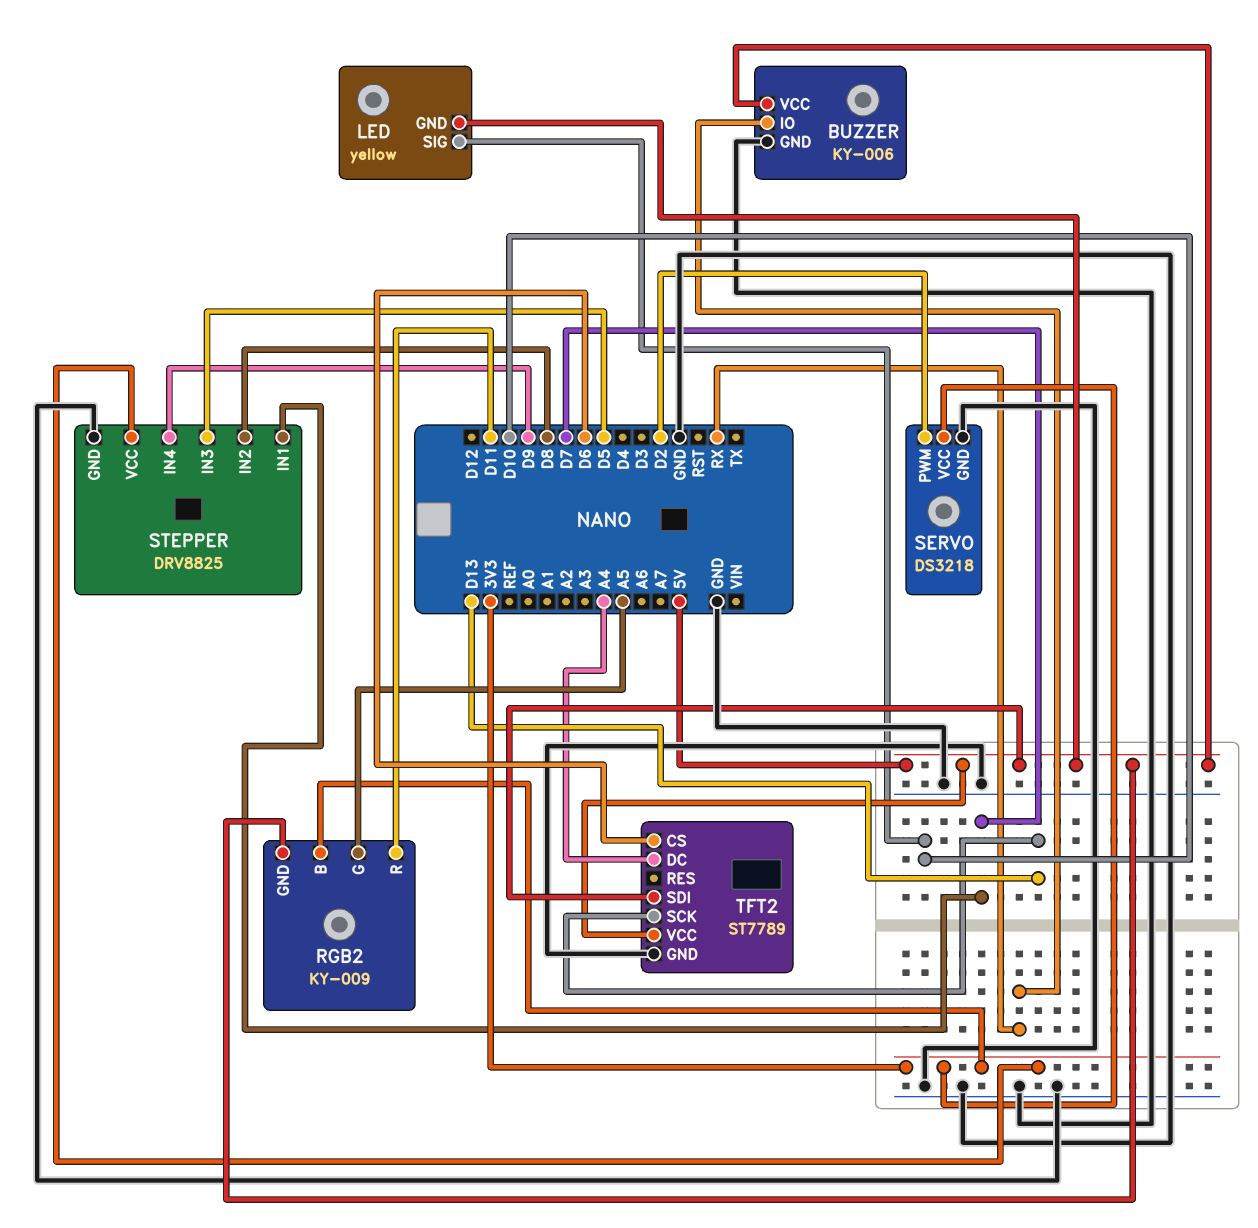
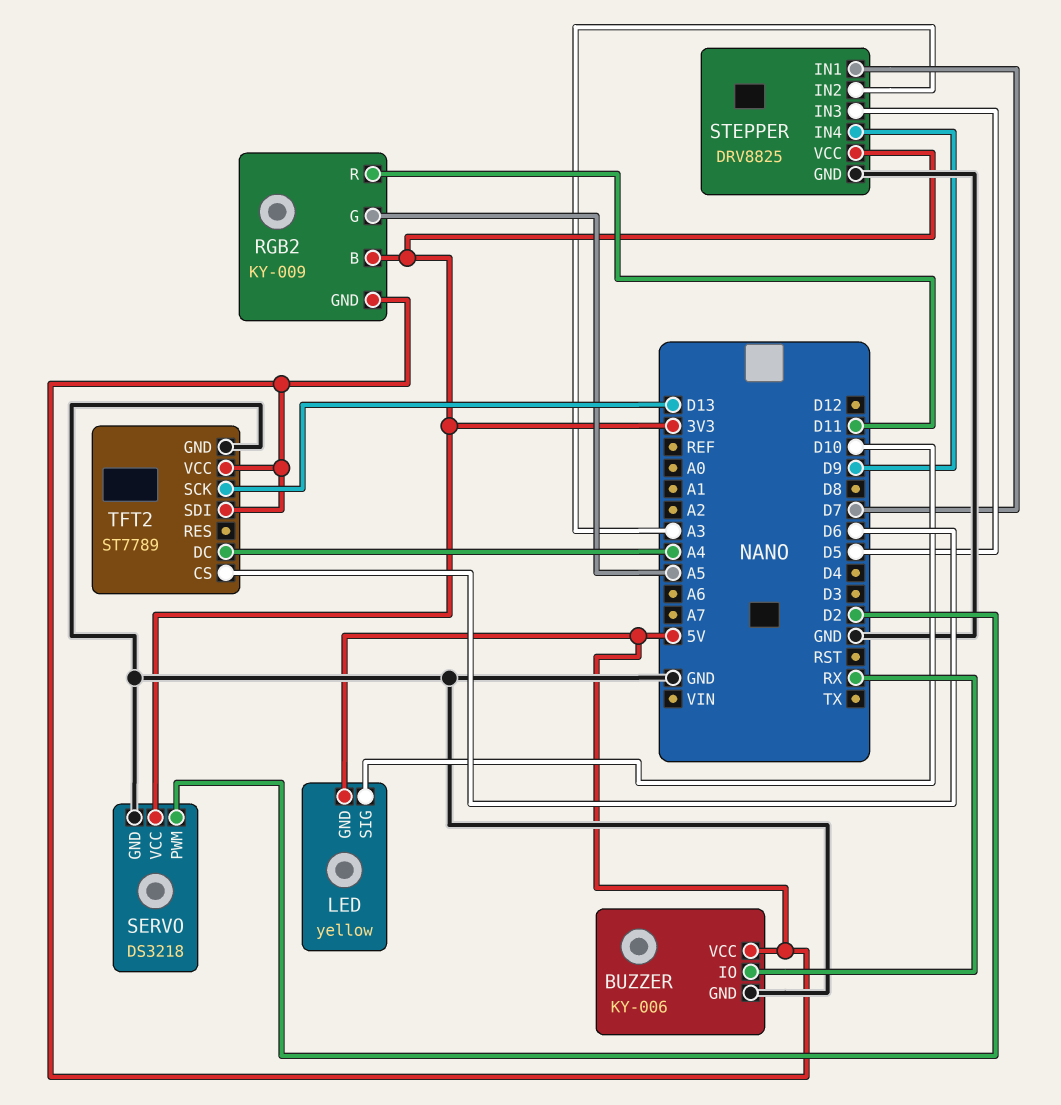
STEPPER pin IN2: D8 -> A3

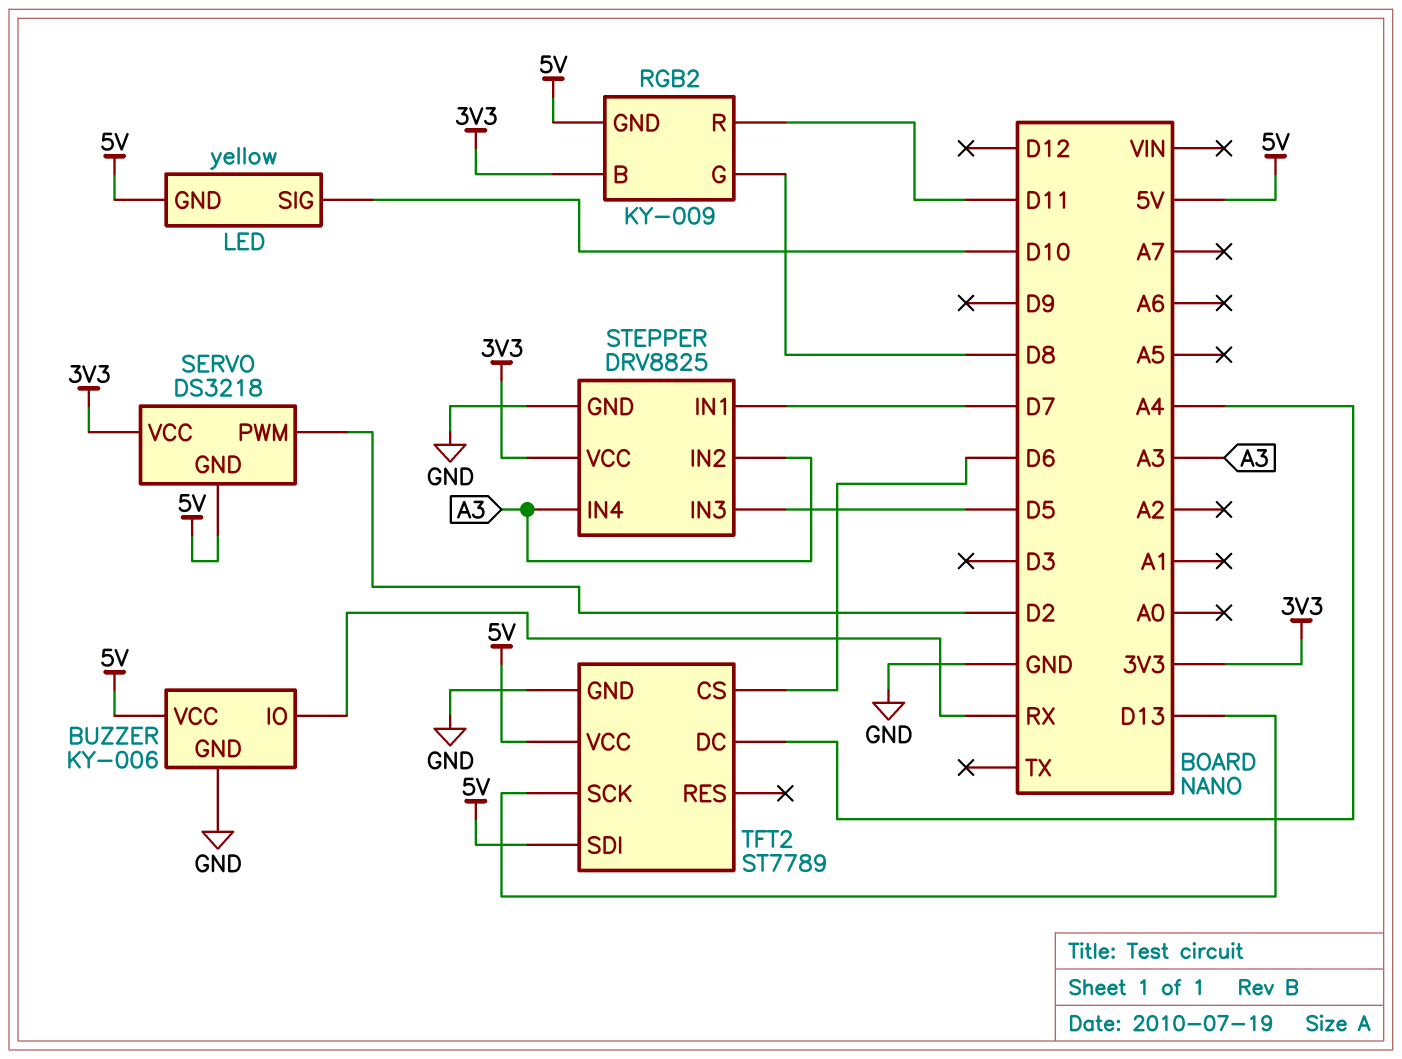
RGB2 pin G: A5 -> D8
SERVO pin GND: GND -> 5V
STEPPER pin IN4: D9 -> A3

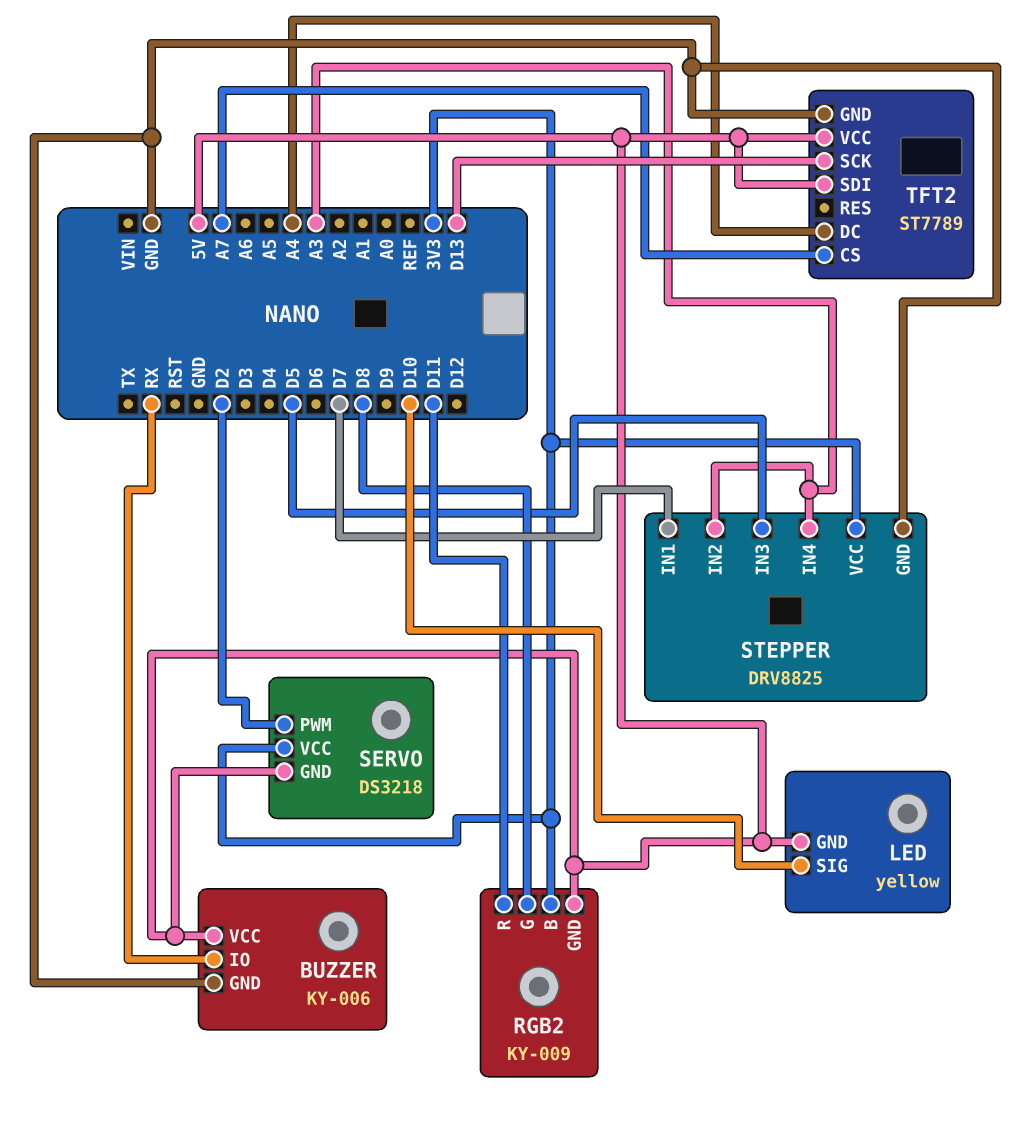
TFT2 pin CS: D6 -> A7

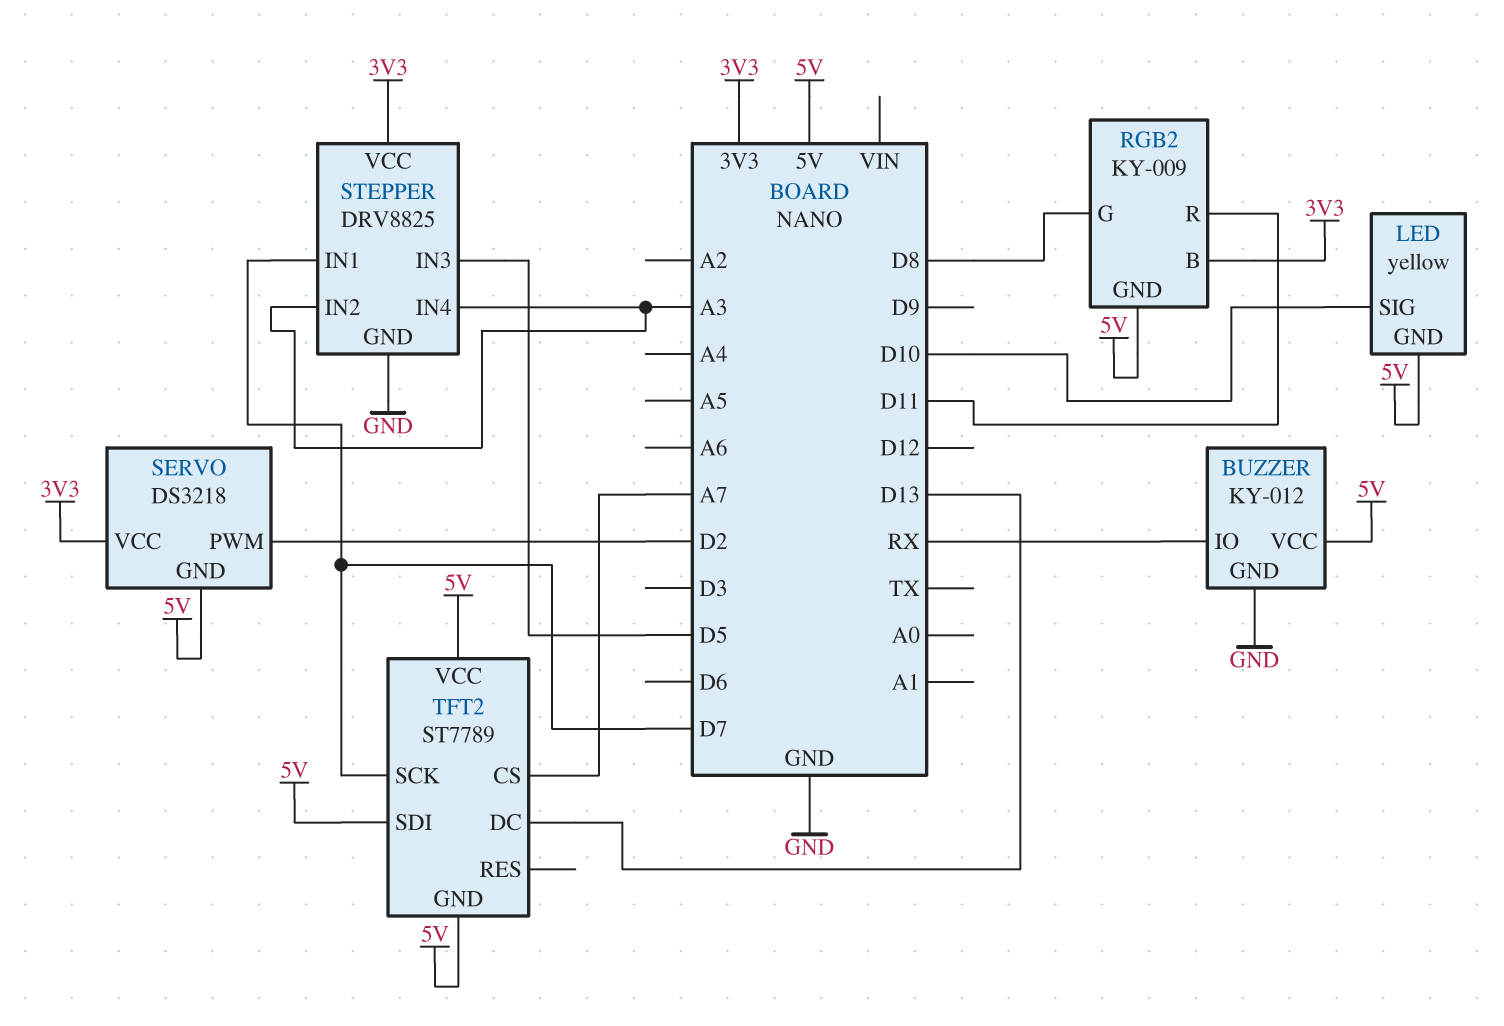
BUZZER: KY-006 -> KY-012
TFT2 pin DC: A4 -> D13
TFT2 pin GND: GND -> 5V
TFT2 pin SCK: D13 -> D7

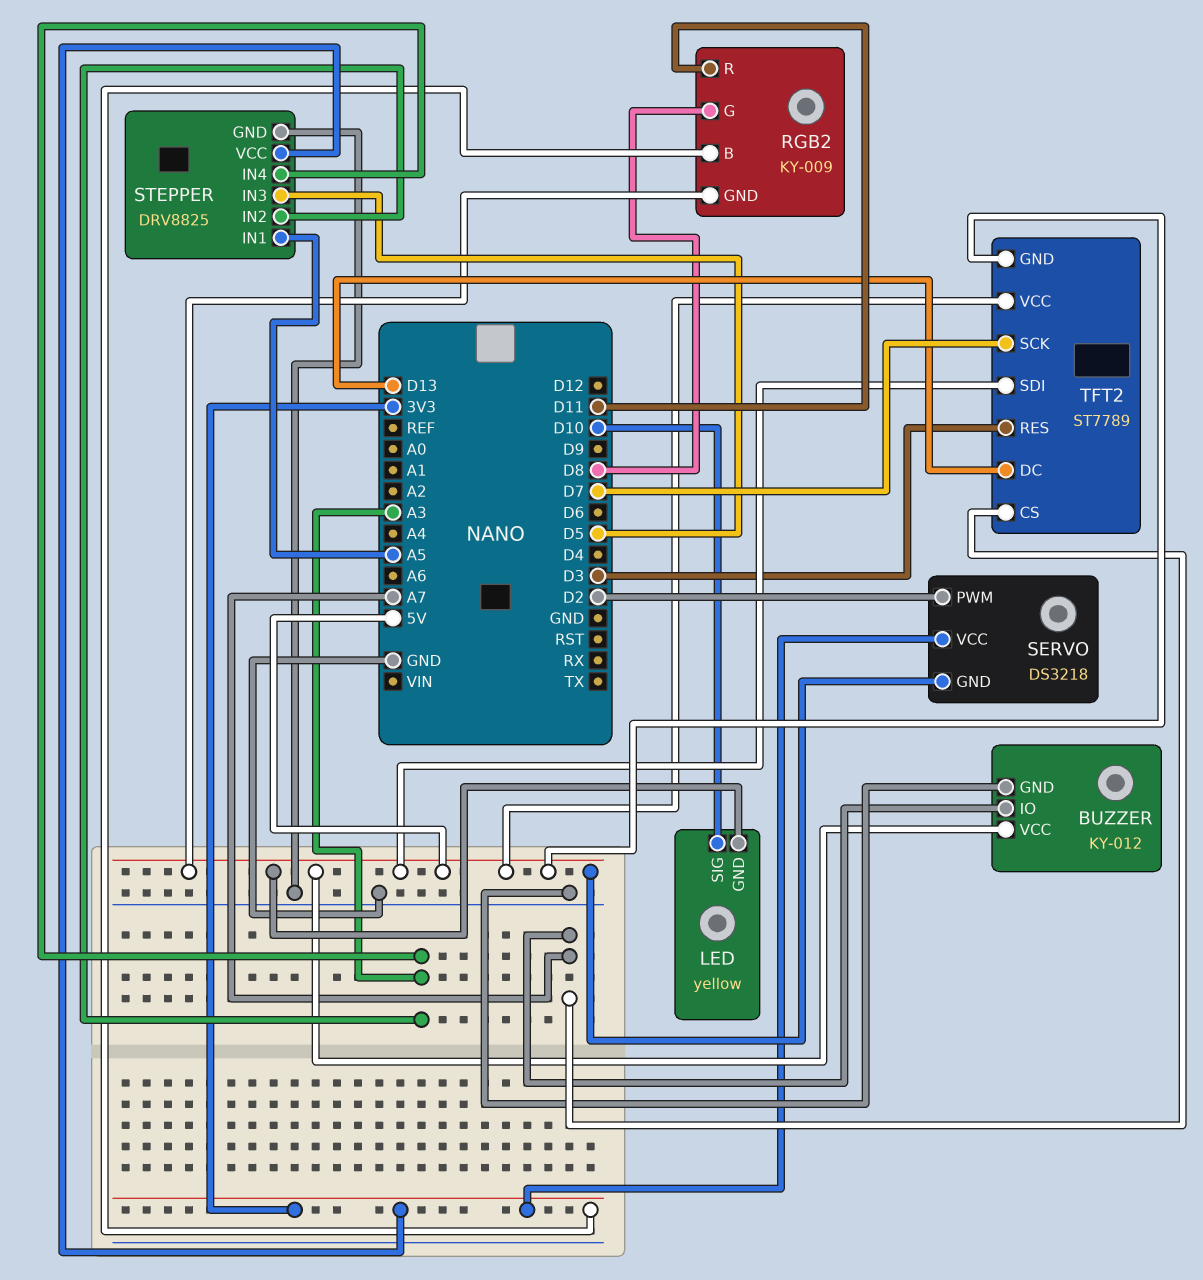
BUZZER pin IO: RX -> A7
STEPPER pin IN1: D7 -> A5
TFT2 pin RES: none -> D3

